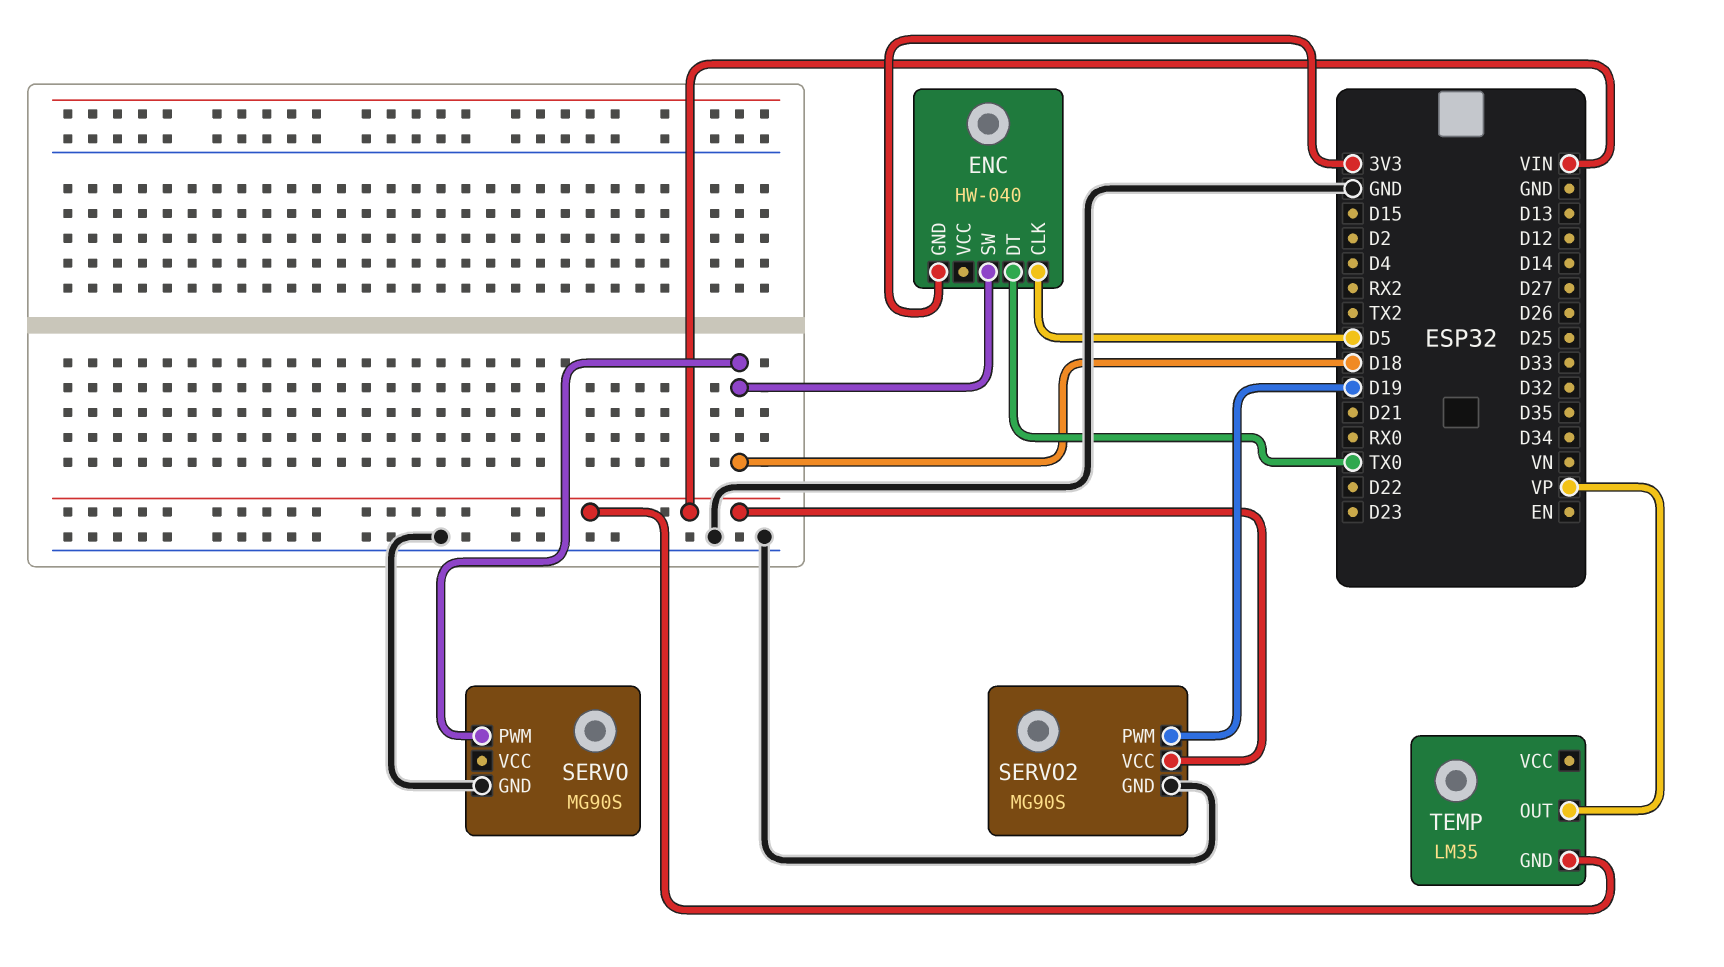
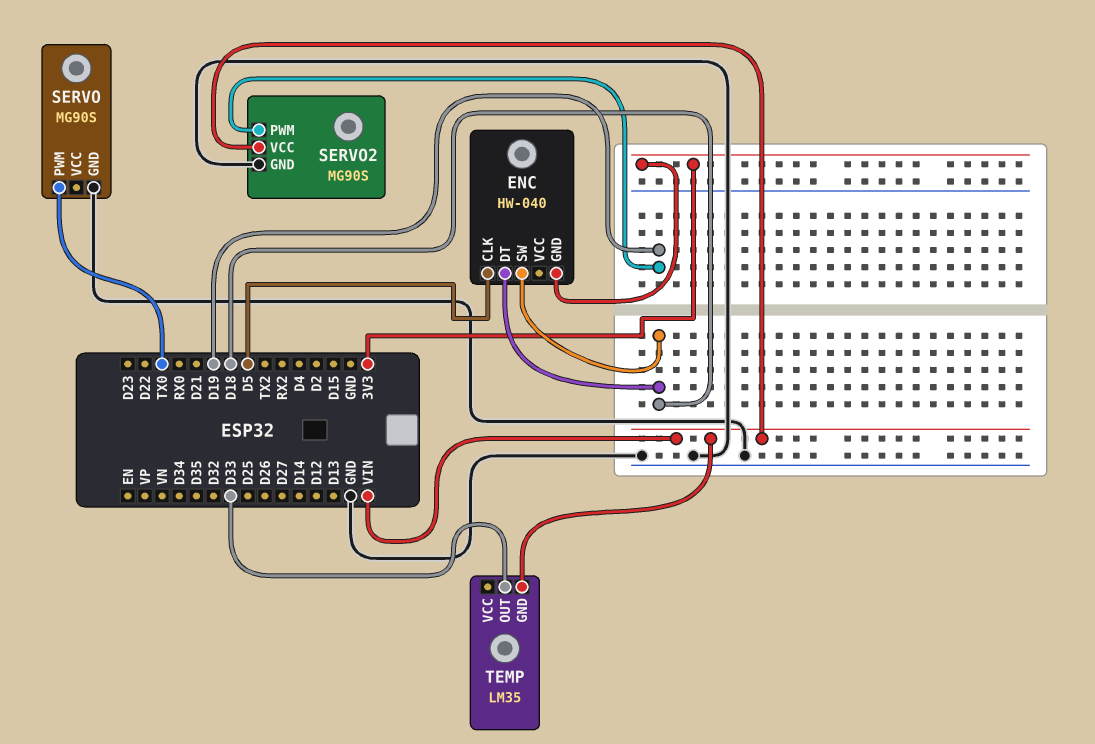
ENC pin DT: TX0 -> D18
SERVO pin PWM: D18 -> TX0
TEMP pin OUT: VP -> D33

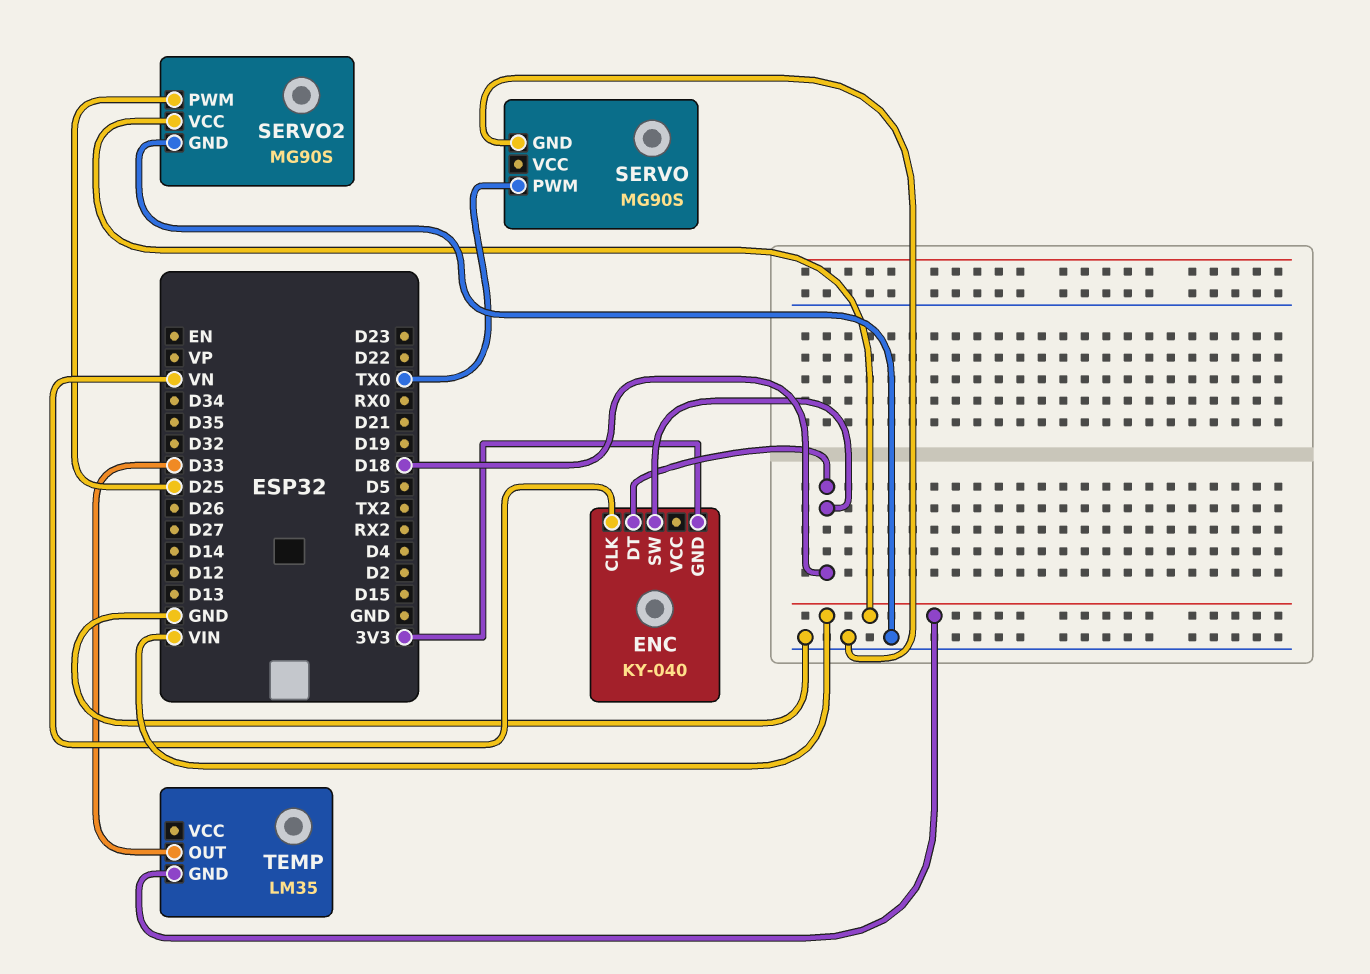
ENC: HW-040 -> KY-040
ENC pin CLK: D5 -> VN
SERVO2 pin PWM: D19 -> D25

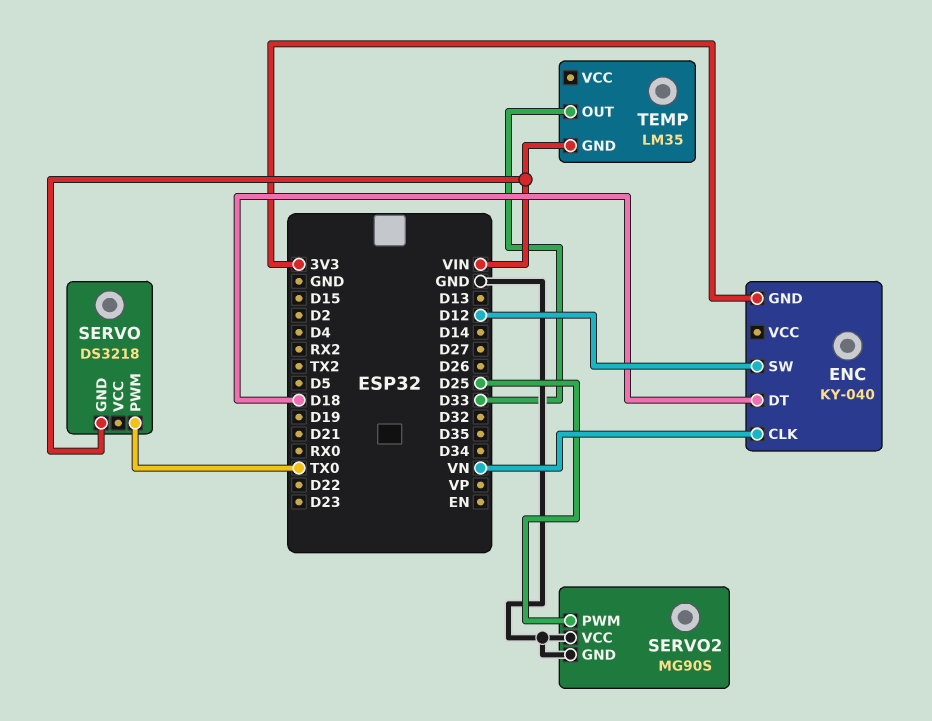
ENC pin SW: D18 -> D12
SERVO: MG90S -> DS3218
SERVO pin GND: GND -> VIN
SERVO2 pin VCC: VIN -> GND

